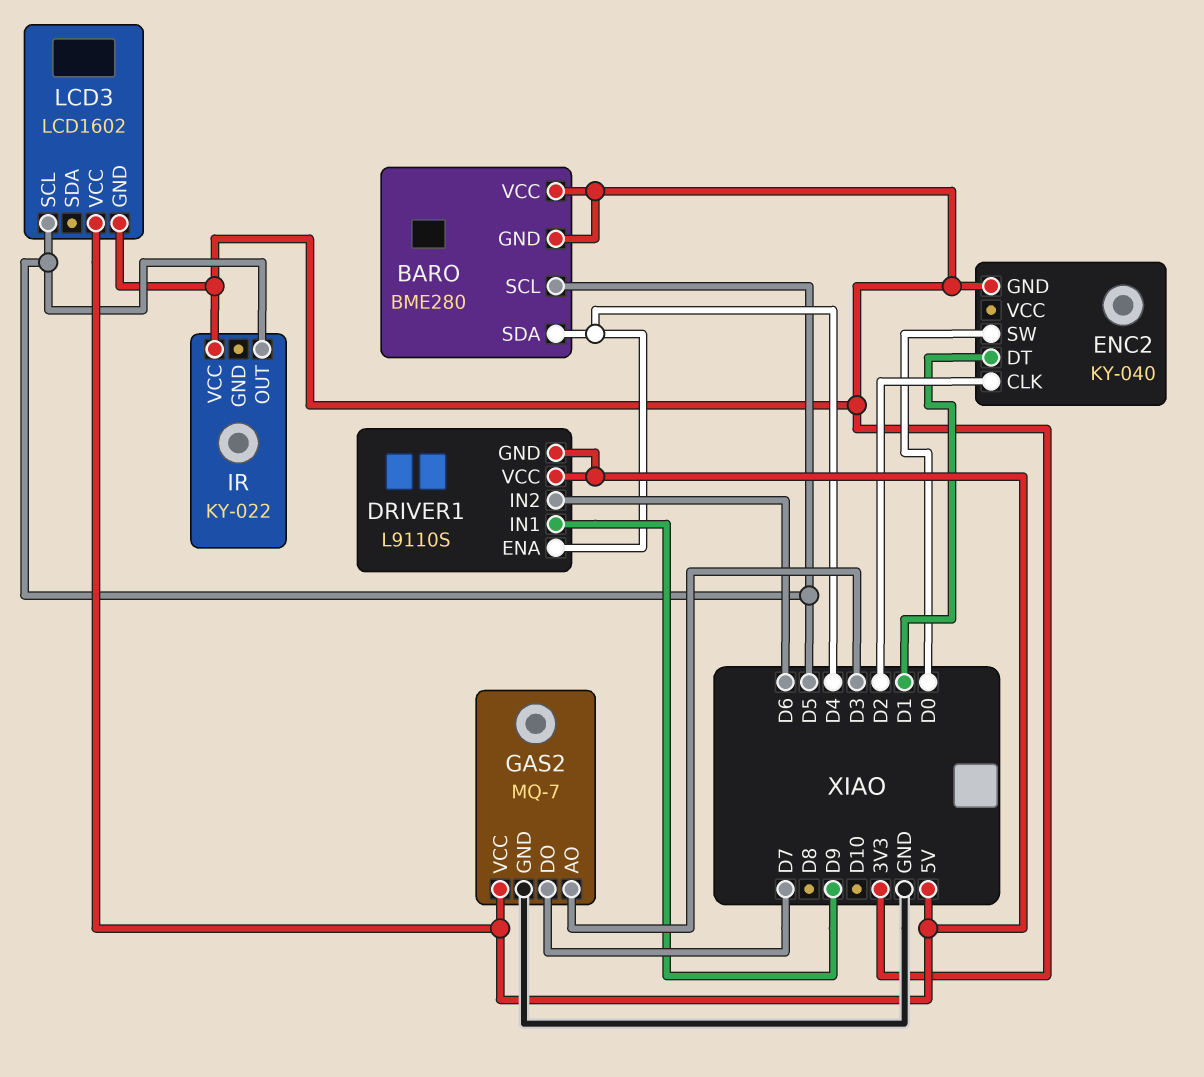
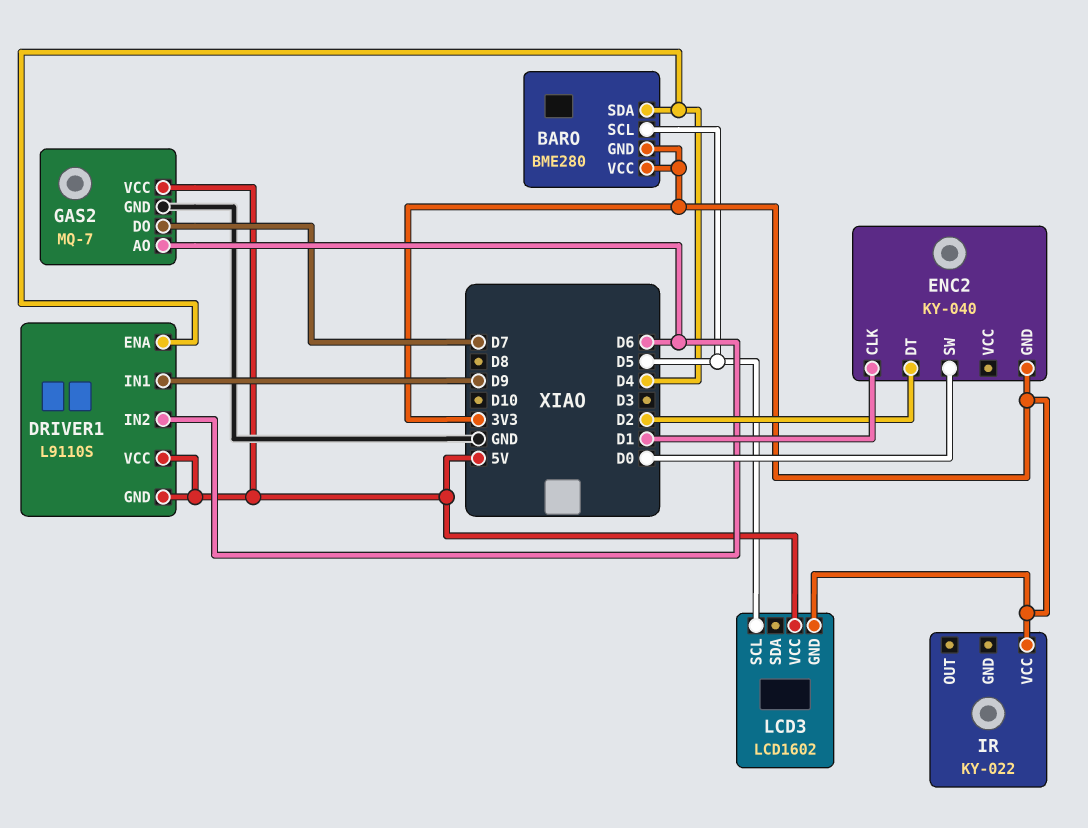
ENC2 pin CLK: D2 -> D1
ENC2 pin DT: D1 -> D2
GAS2 pin AO: D3 -> D6
IR pin OUT: D5 -> none

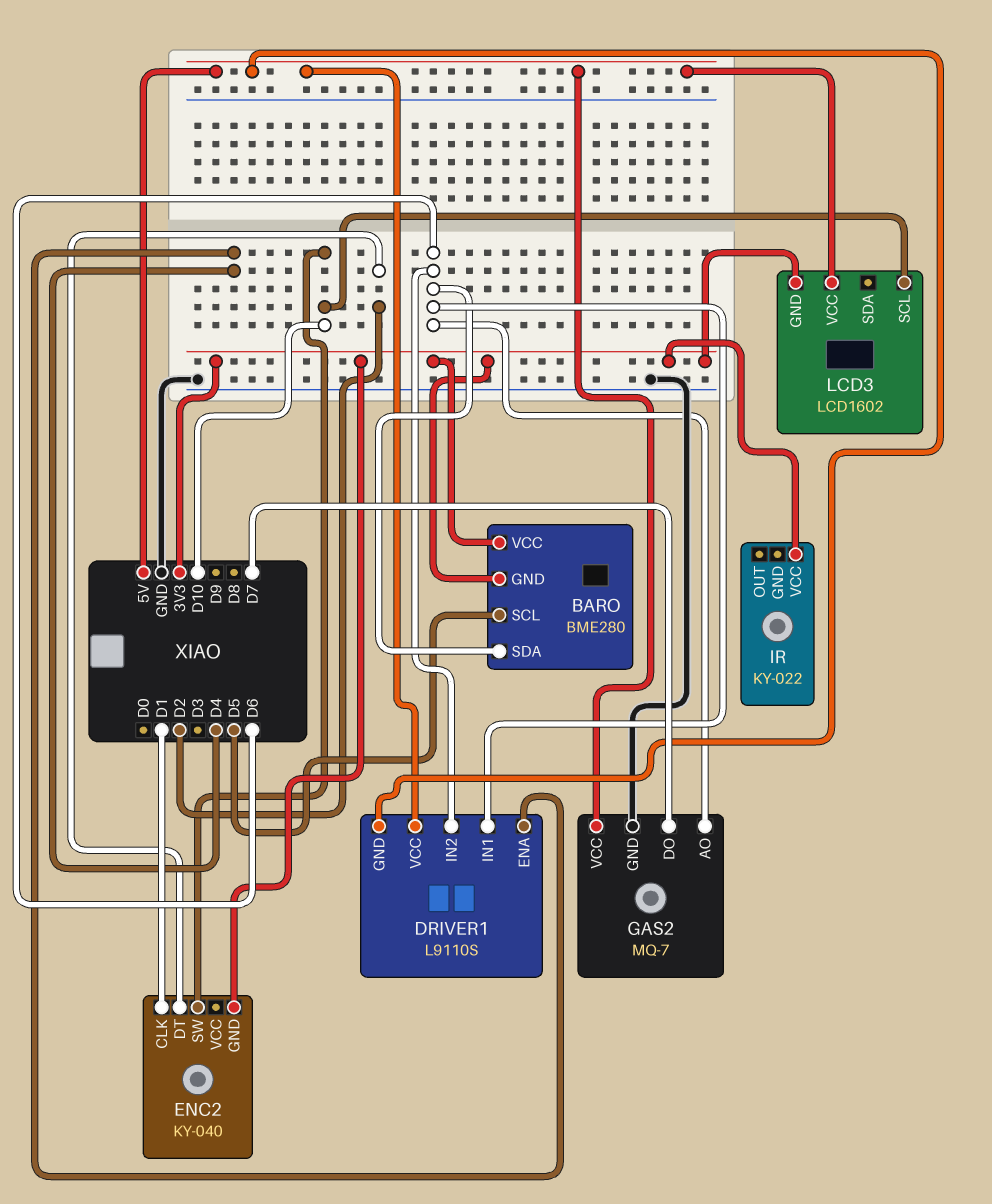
BARO pin SDA: D4 -> D6
DRIVER1 pin IN1: D9 -> D6
ENC2 pin SW: D0 -> D10
LCD3 pin SCL: D5 -> D10

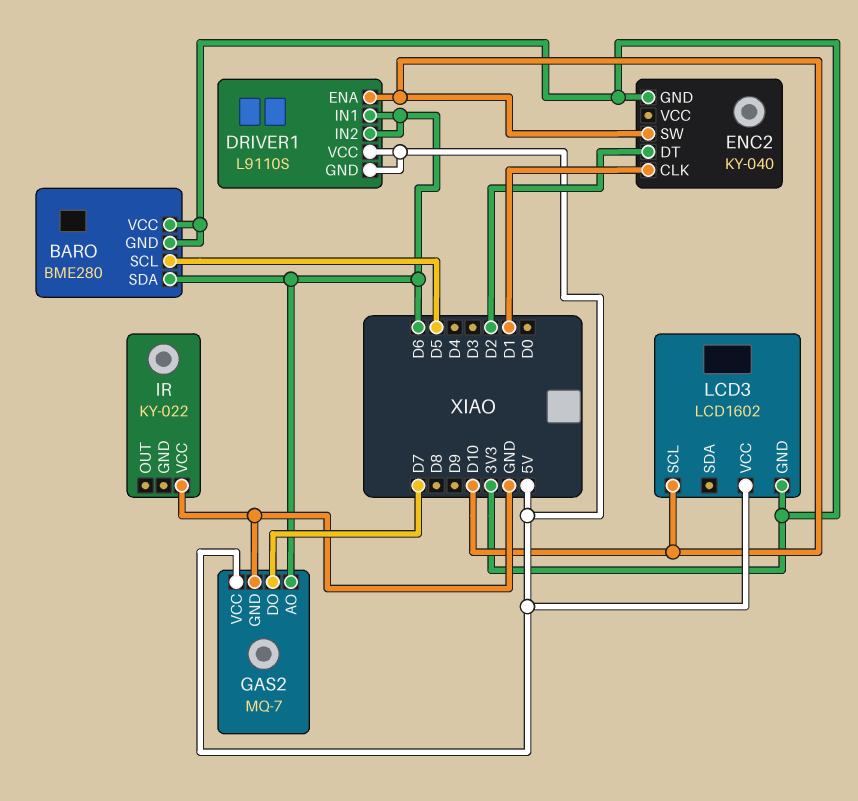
DRIVER1 pin ENA: D4 -> D10
IR pin VCC: 3V3 -> GND

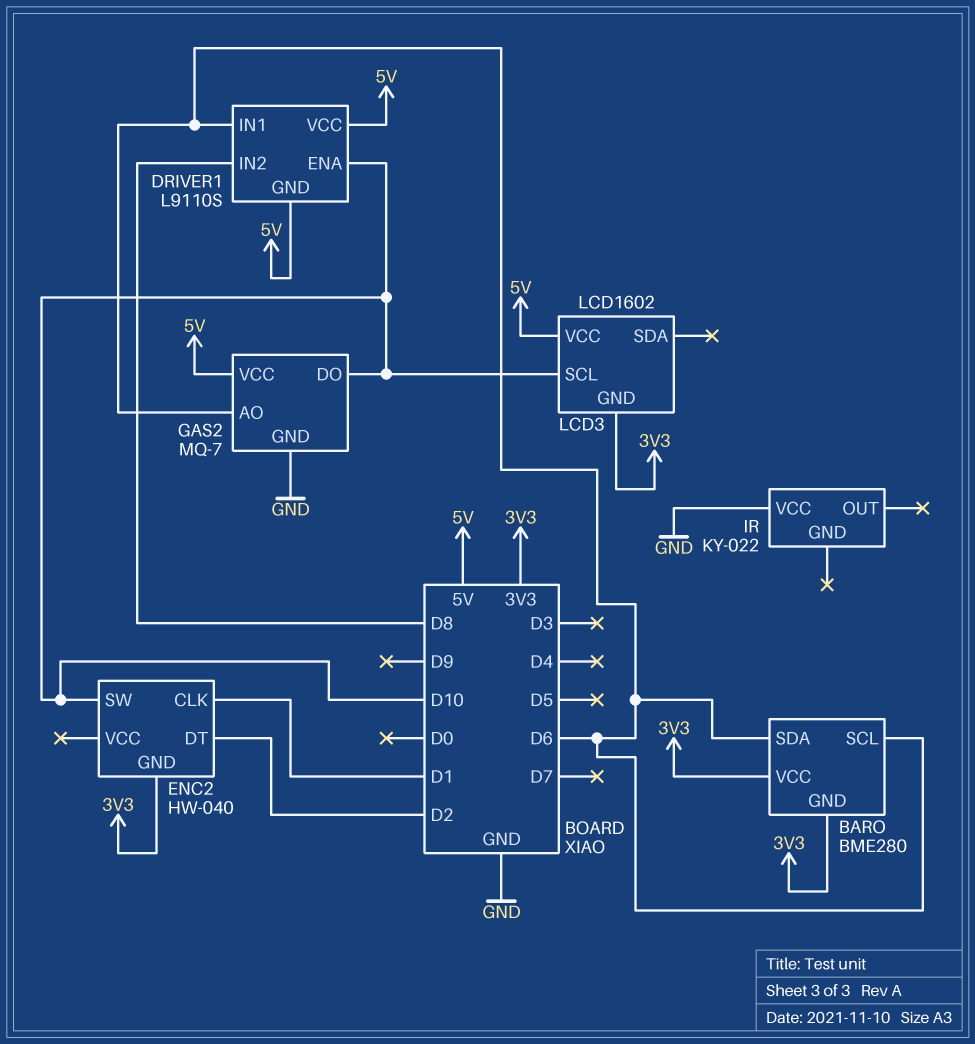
BARO pin SCL: D5 -> D6
DRIVER1 pin IN2: D6 -> D8
ENC2: KY-040 -> HW-040
GAS2 pin DO: D7 -> D10

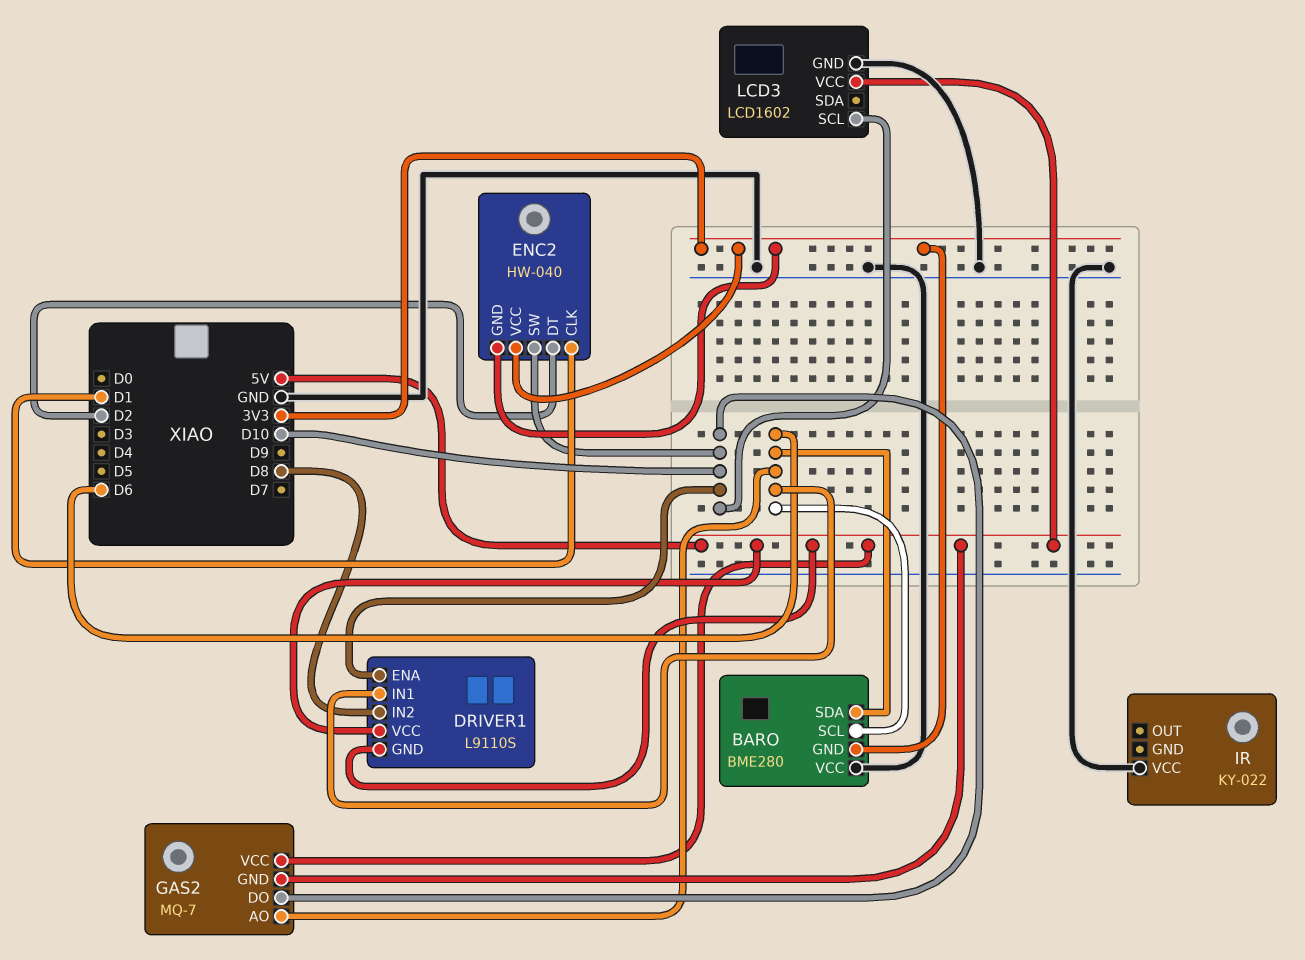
BARO pin VCC: 3V3 -> GND
ENC2 pin VCC: none -> 3V3
GAS2 pin GND: GND -> 5V
LCD3 pin GND: 3V3 -> GND

